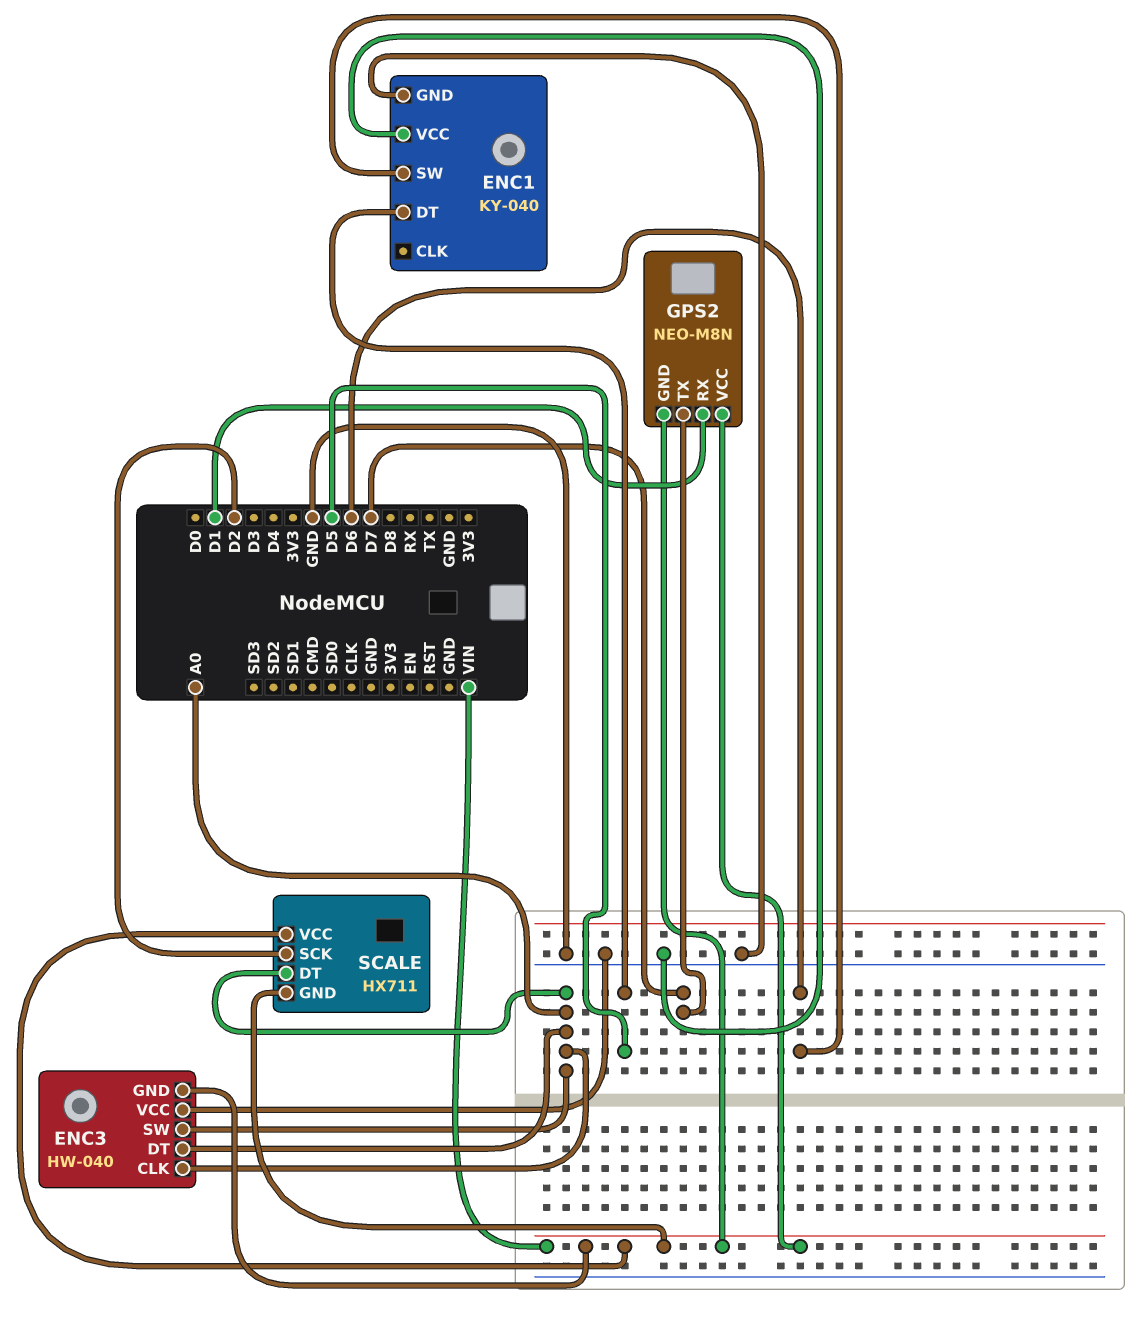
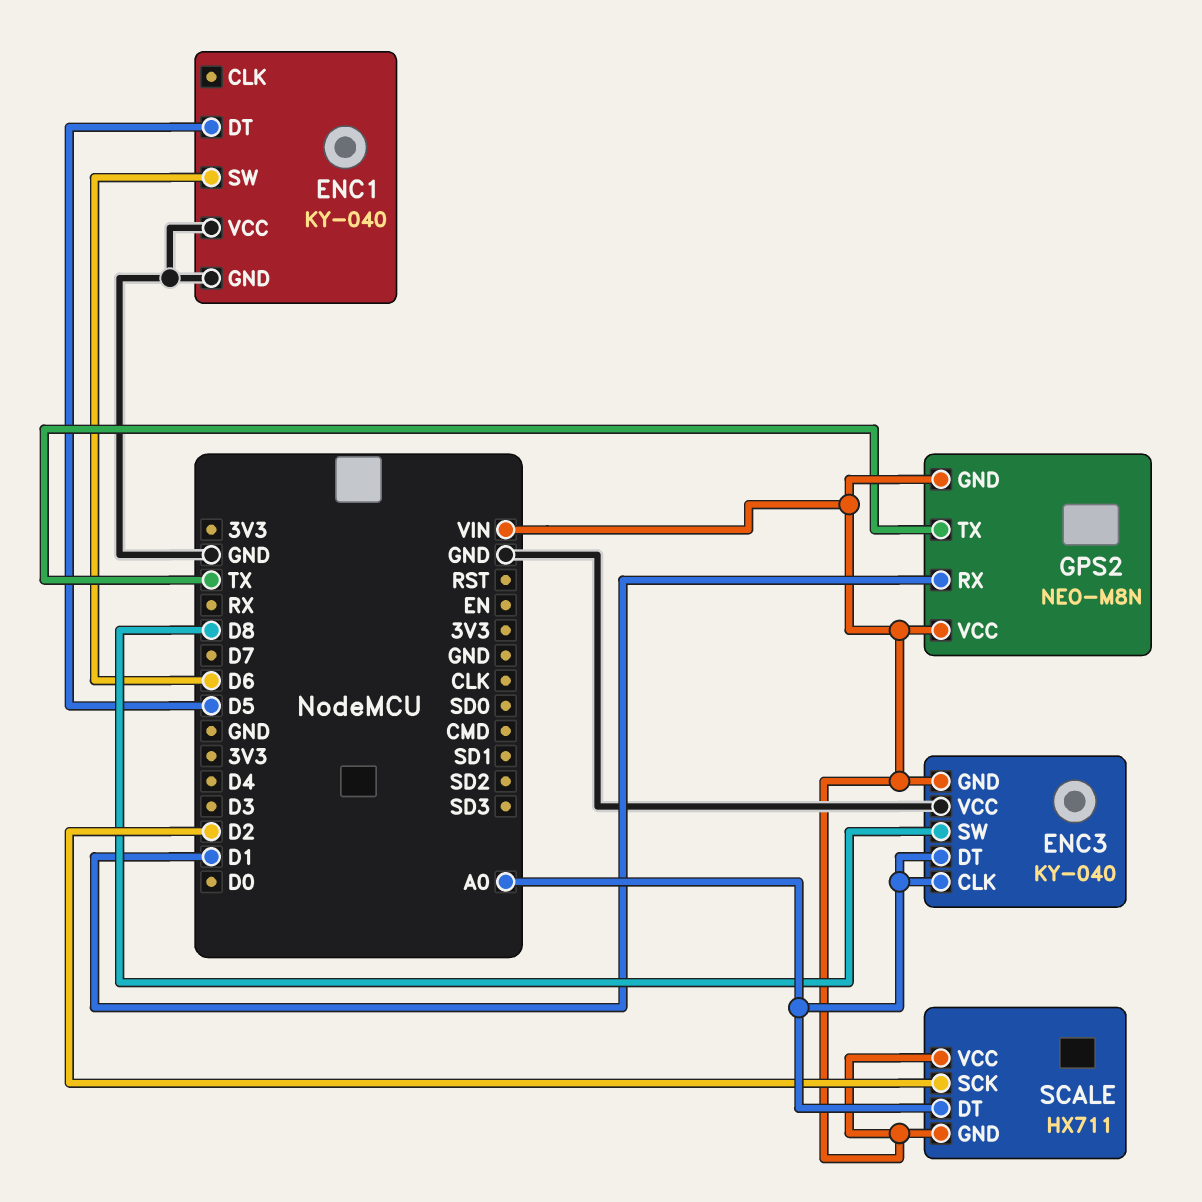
ENC3: HW-040 -> KY-040
ENC3 pin SW: A0 -> D8
GPS2 pin TX: D7 -> TX

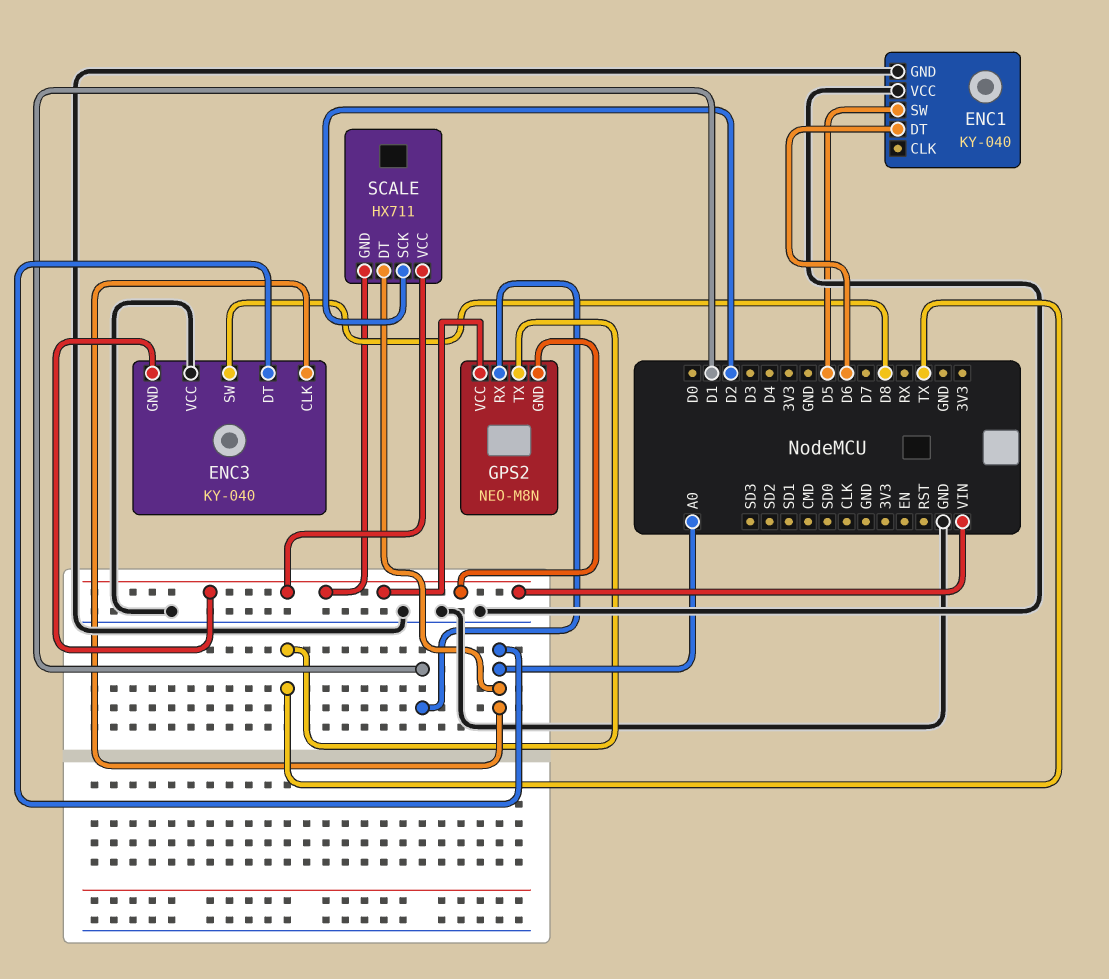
ENC1 pin DT: D5 -> D6
ENC1 pin SW: D6 -> D5

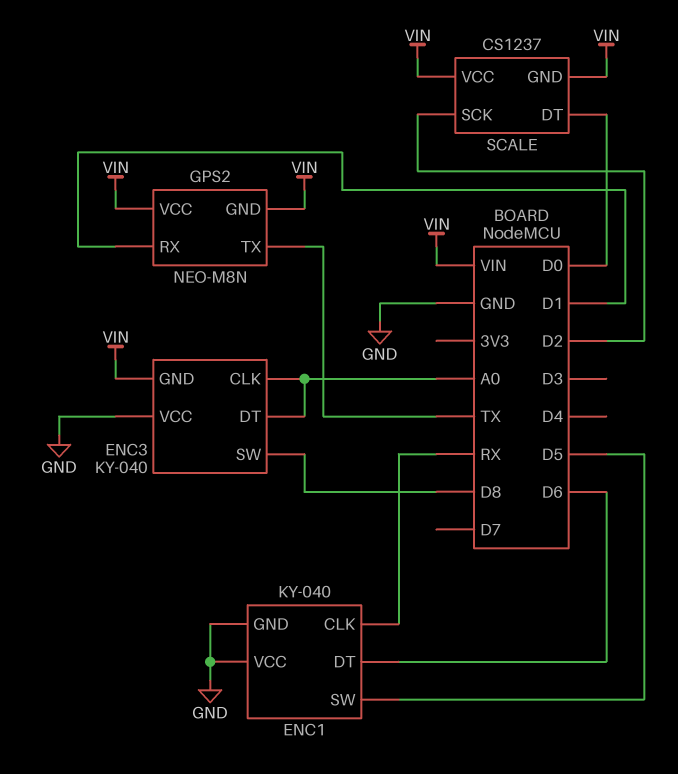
ENC1 pin CLK: none -> RX
SCALE: HX711 -> CS1237
SCALE pin DT: A0 -> D0

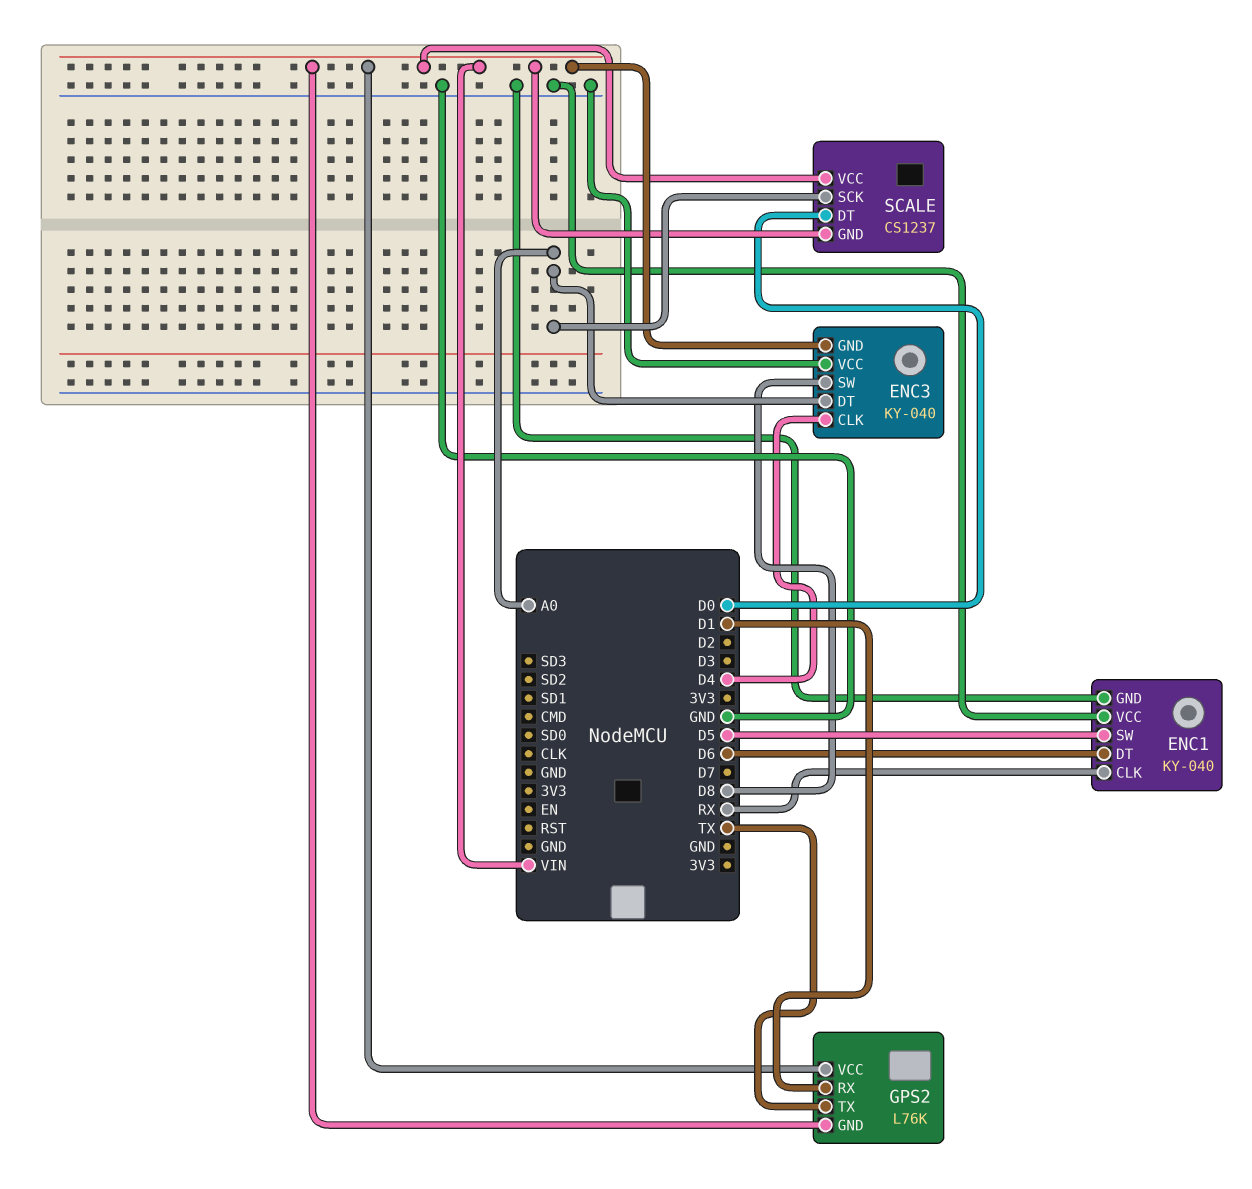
ENC3 pin CLK: A0 -> D4
GPS2: NEO-M8N -> L76K
SCALE pin SCK: D2 -> A0

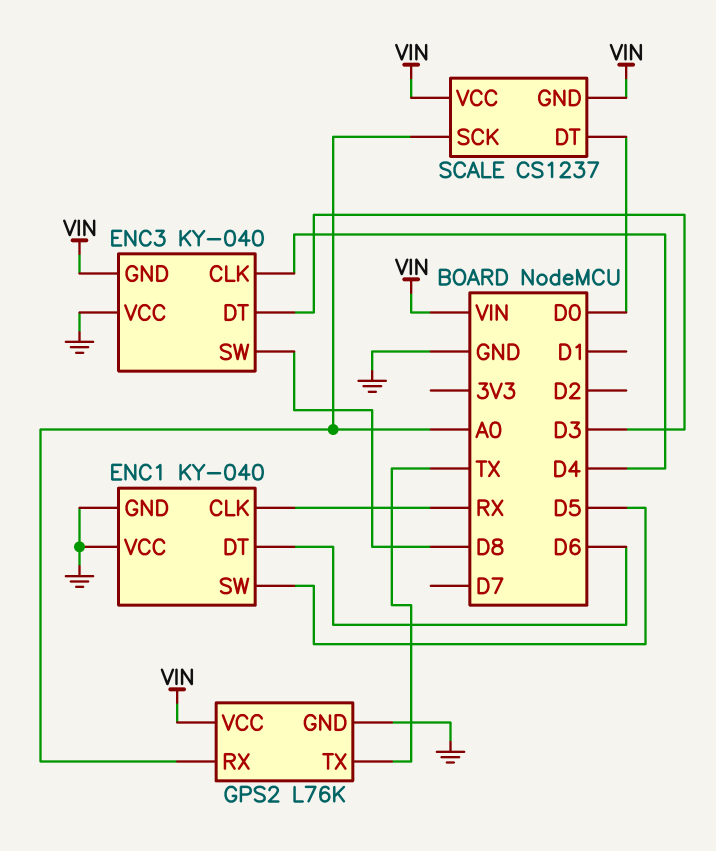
ENC3 pin DT: A0 -> D3
GPS2 pin GND: VIN -> GND
GPS2 pin RX: D1 -> A0

